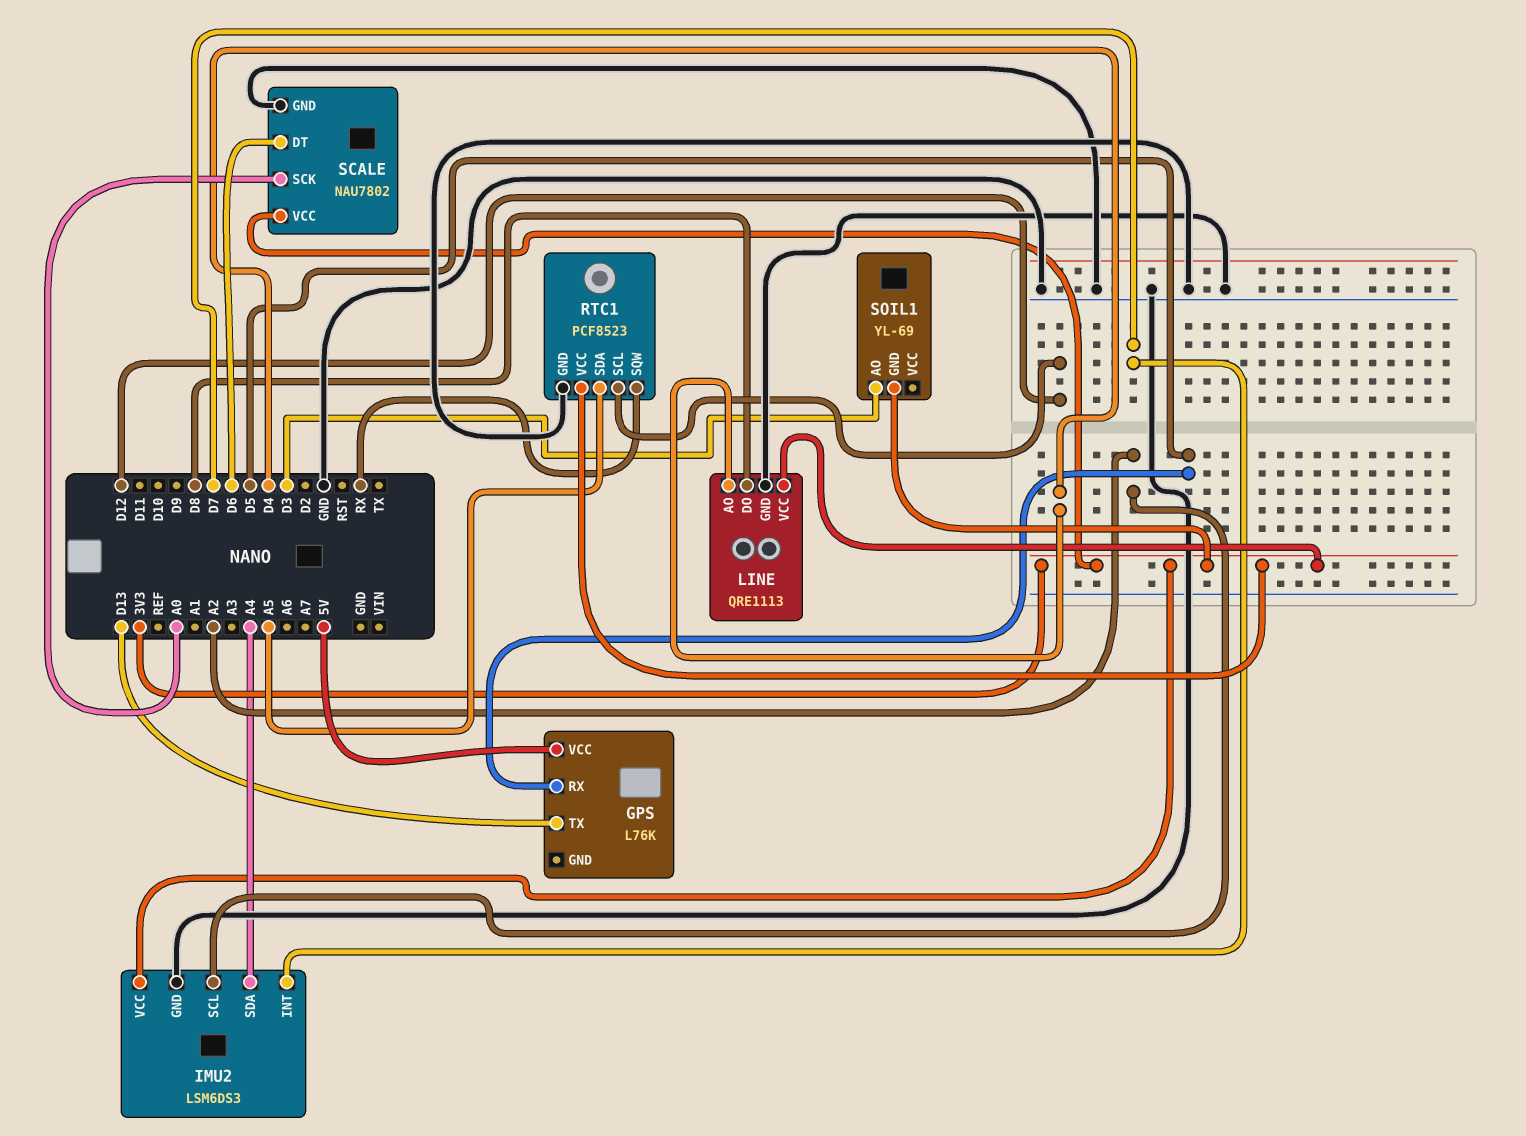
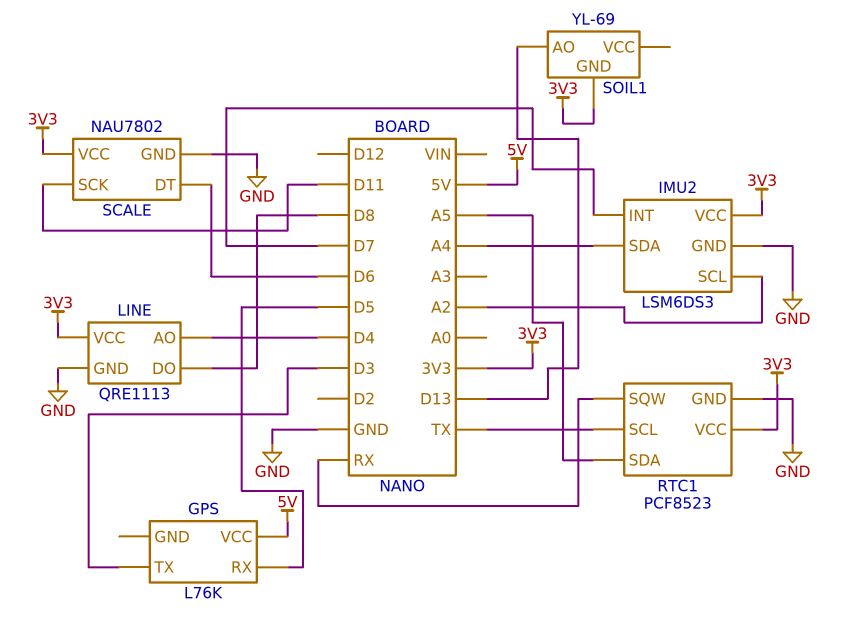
GPS pin TX: D13 -> D3
RTC1 pin SCL: D12 -> TX
SCALE pin SCK: A0 -> D11
SOIL1 pin AO: D3 -> D13

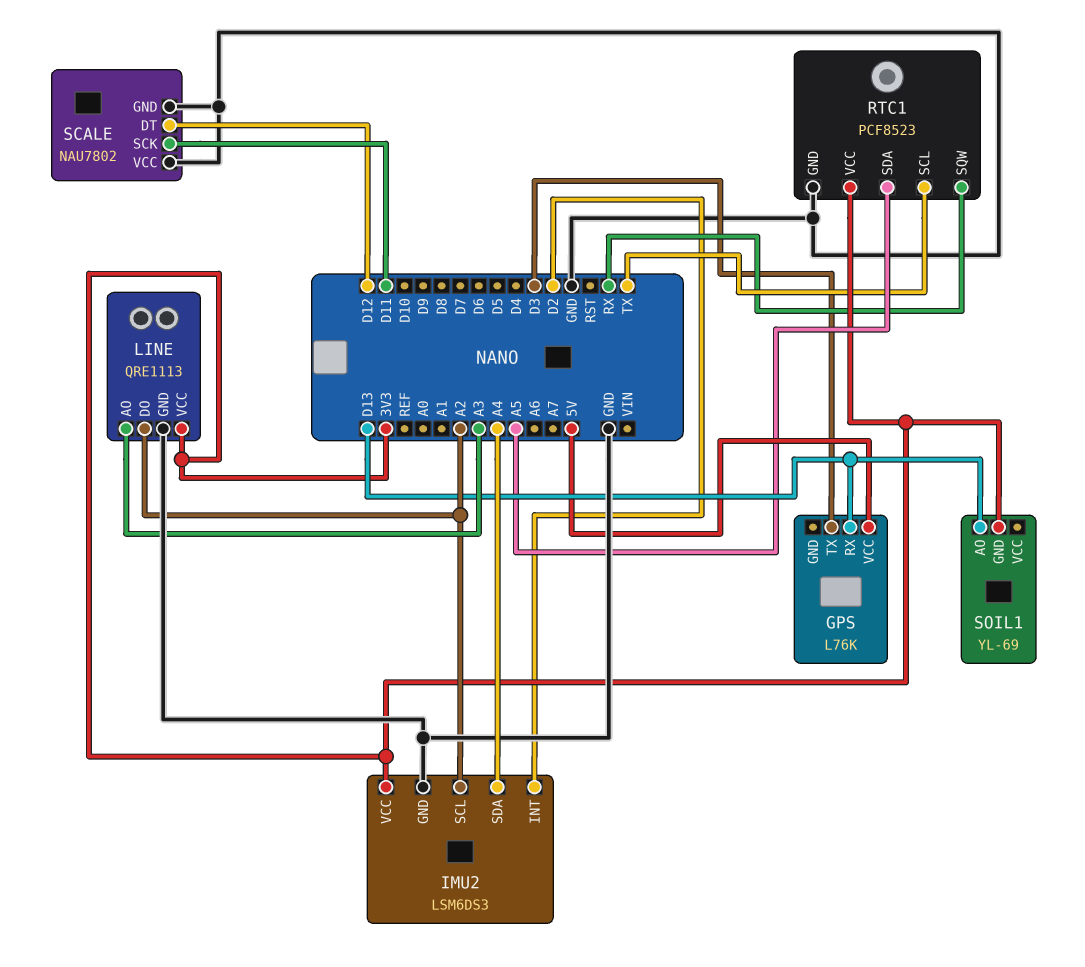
GPS pin RX: D5 -> D13
IMU2 pin INT: D7 -> D2
LINE pin AO: D4 -> A3
LINE pin DO: D8 -> A2
SCALE pin DT: D6 -> D12
SCALE pin VCC: 3V3 -> GND

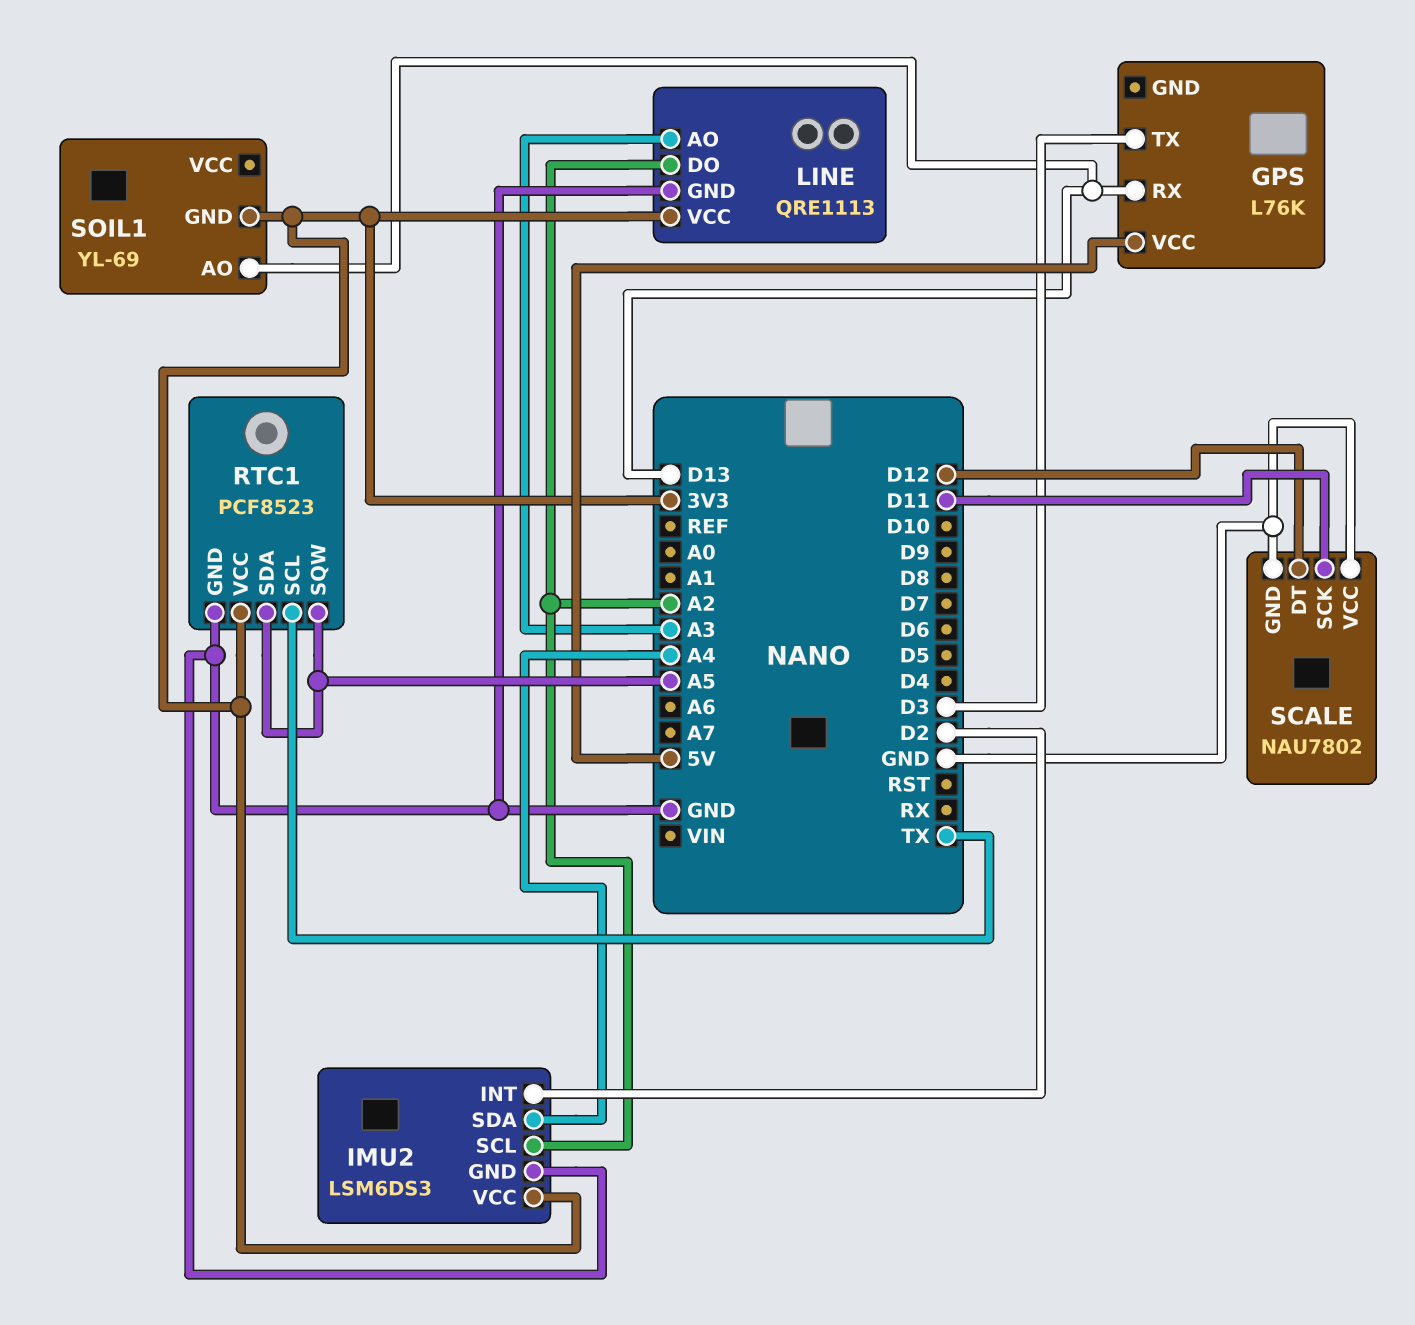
RTC1 pin SQW: RX -> A5

